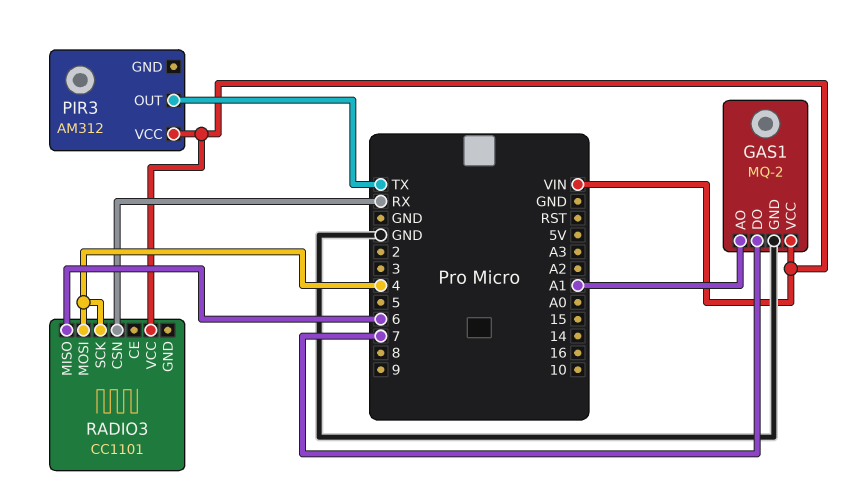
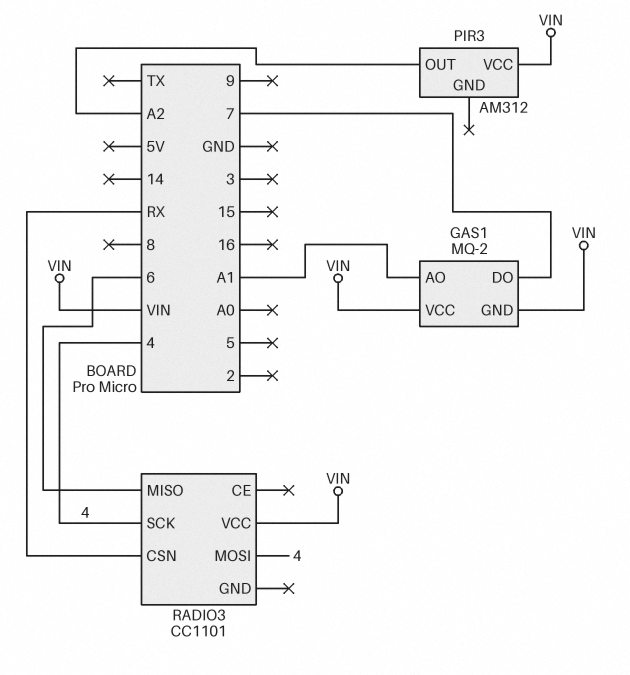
GAS1 pin GND: GND -> VIN
PIR3 pin OUT: TX -> A2

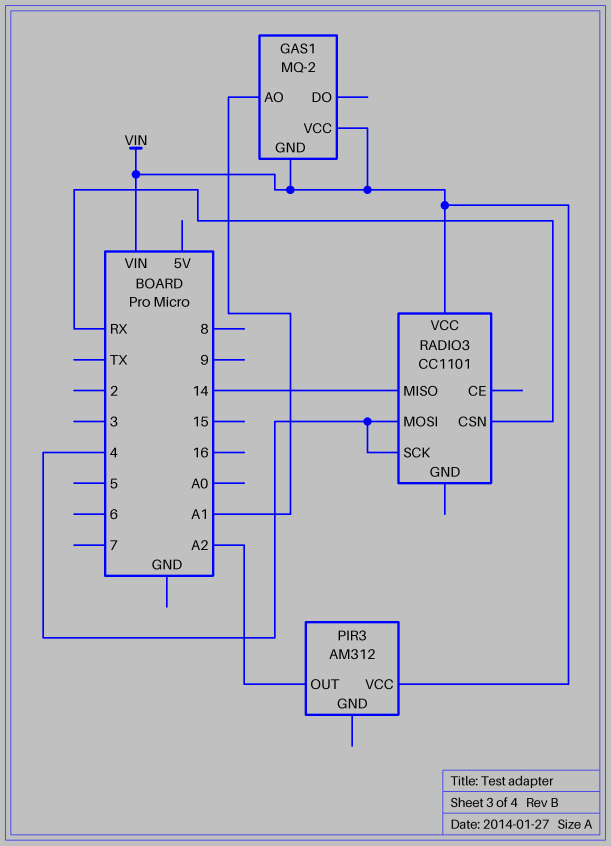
GAS1 pin DO: 7 -> none
RADIO3 pin MISO: 6 -> 14

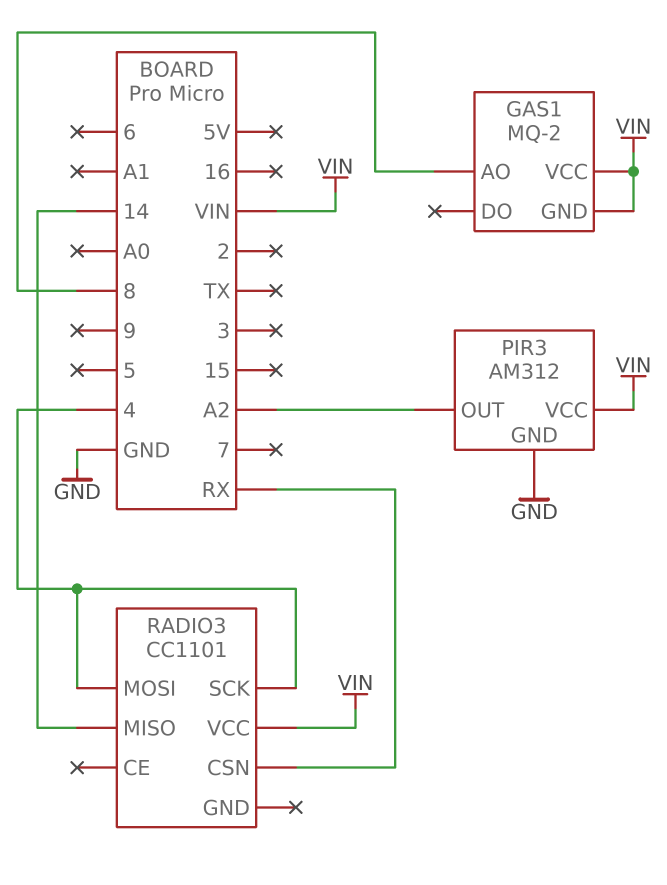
GAS1 pin AO: A1 -> 8
PIR3 pin GND: none -> GND

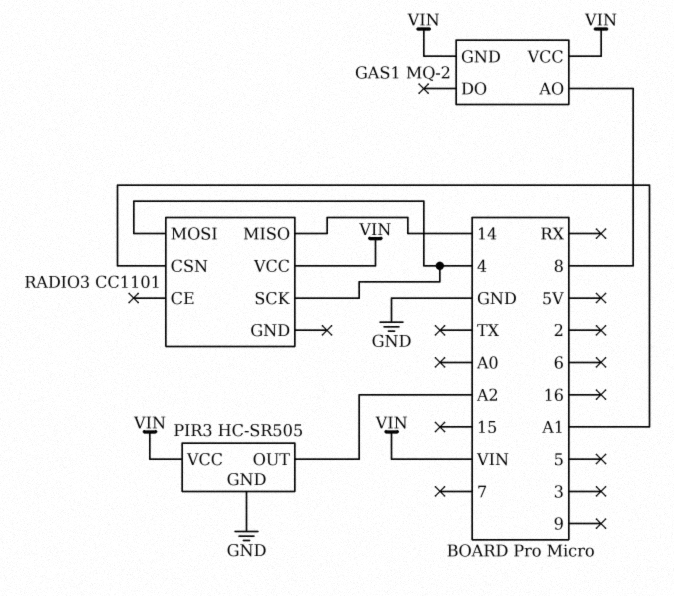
PIR3: AM312 -> HC-SR505
RADIO3 pin CSN: RX -> A1

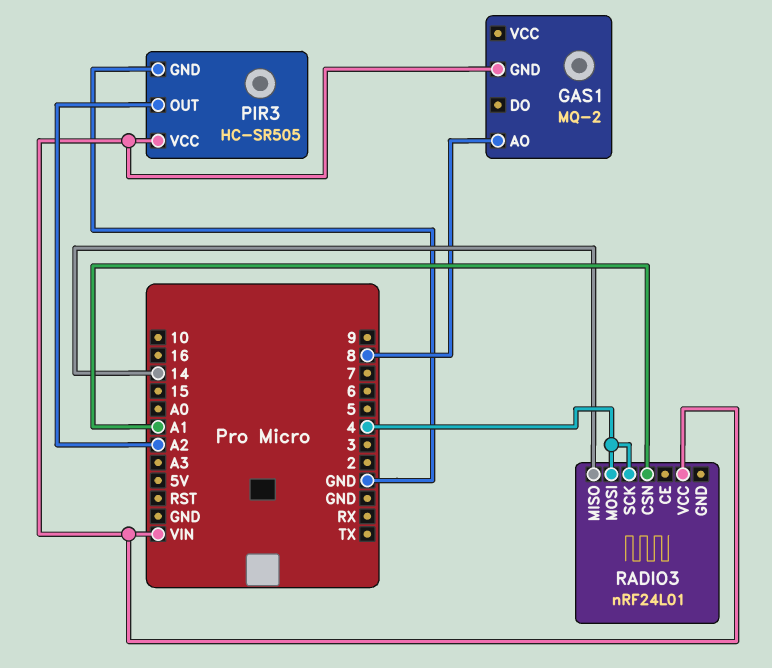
GAS1 pin VCC: VIN -> none
RADIO3: CC1101 -> nRF24L01

